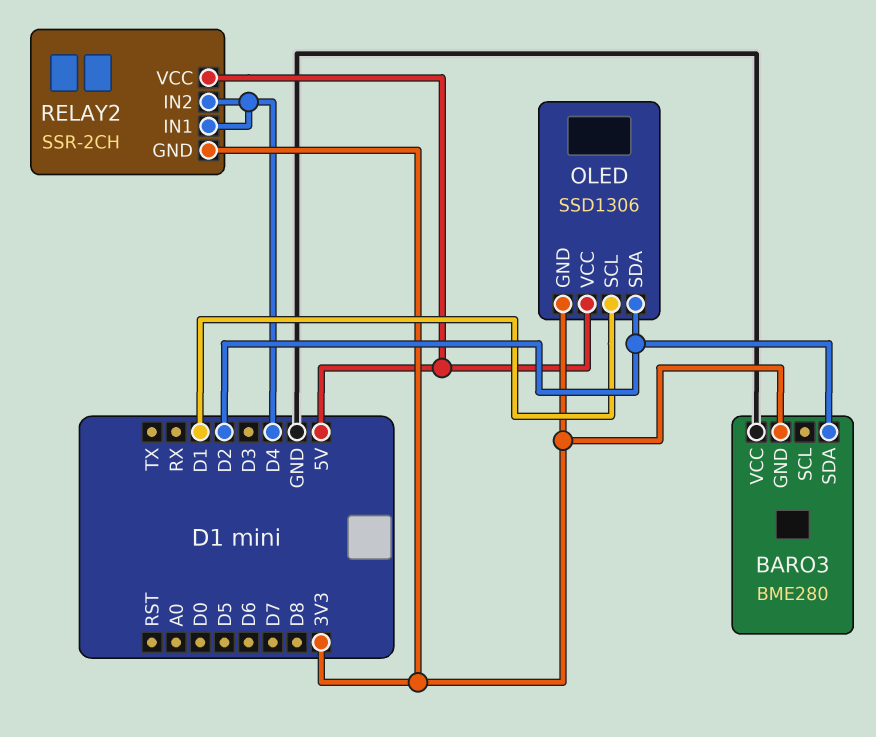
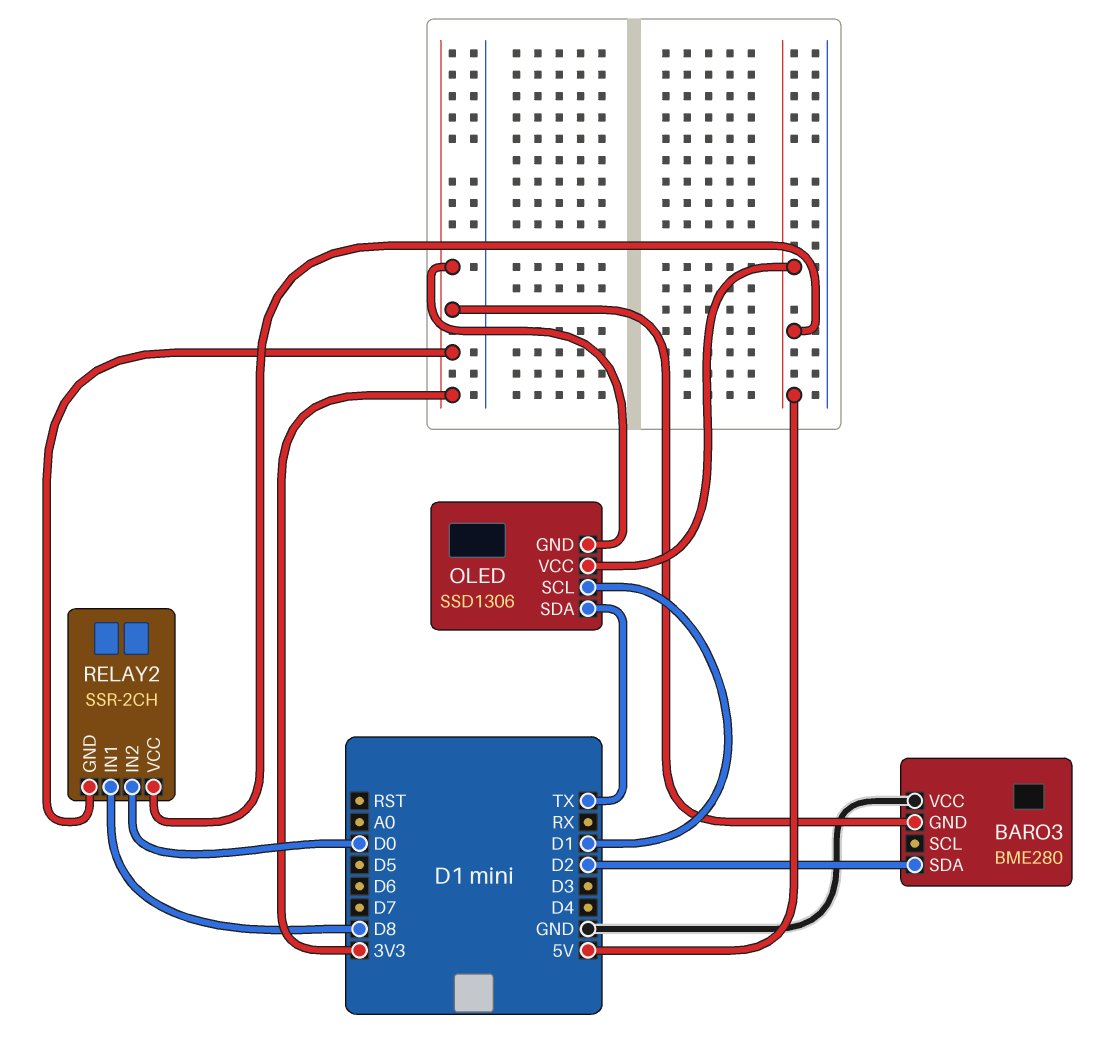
OLED pin SDA: D2 -> TX
RELAY2 pin IN1: D4 -> D8
RELAY2 pin IN2: D4 -> D0

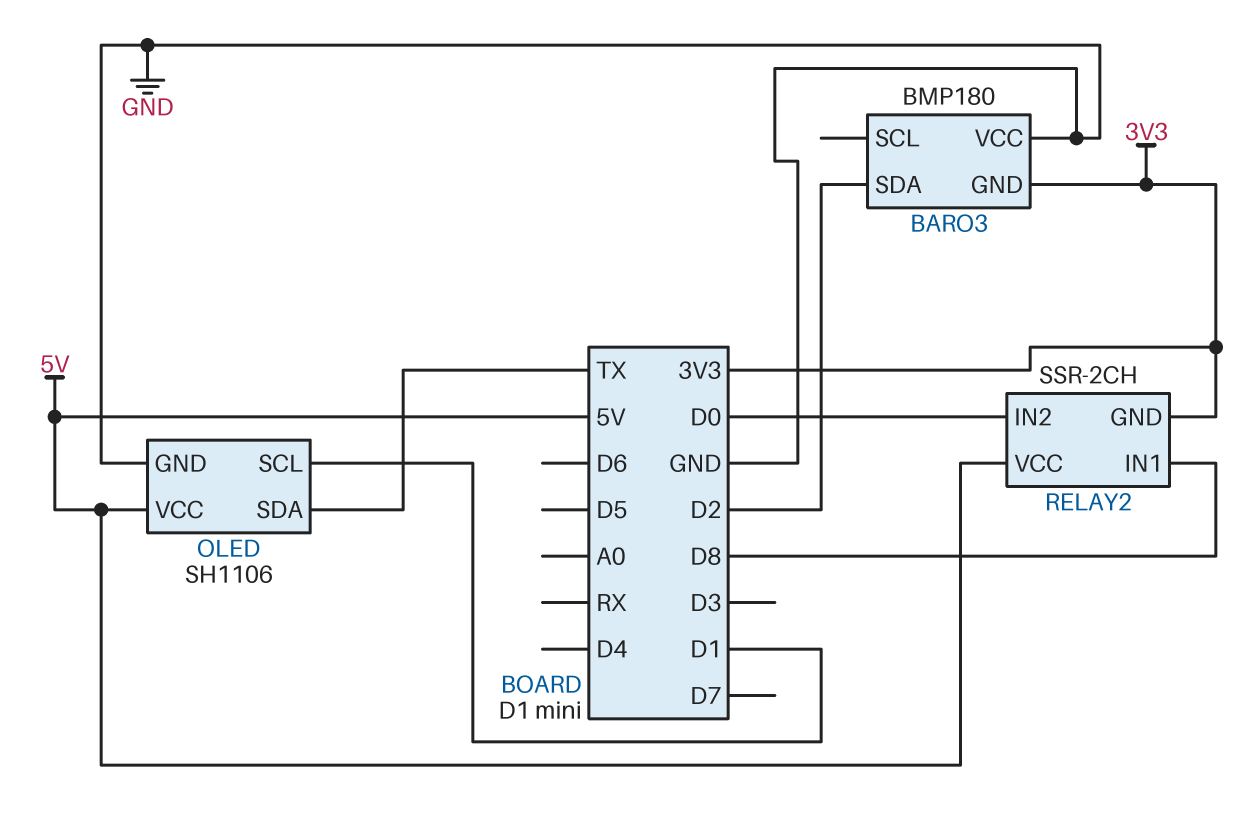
BARO3: BME280 -> BMP180
OLED: SSD1306 -> SH1106
OLED pin GND: 3V3 -> GND

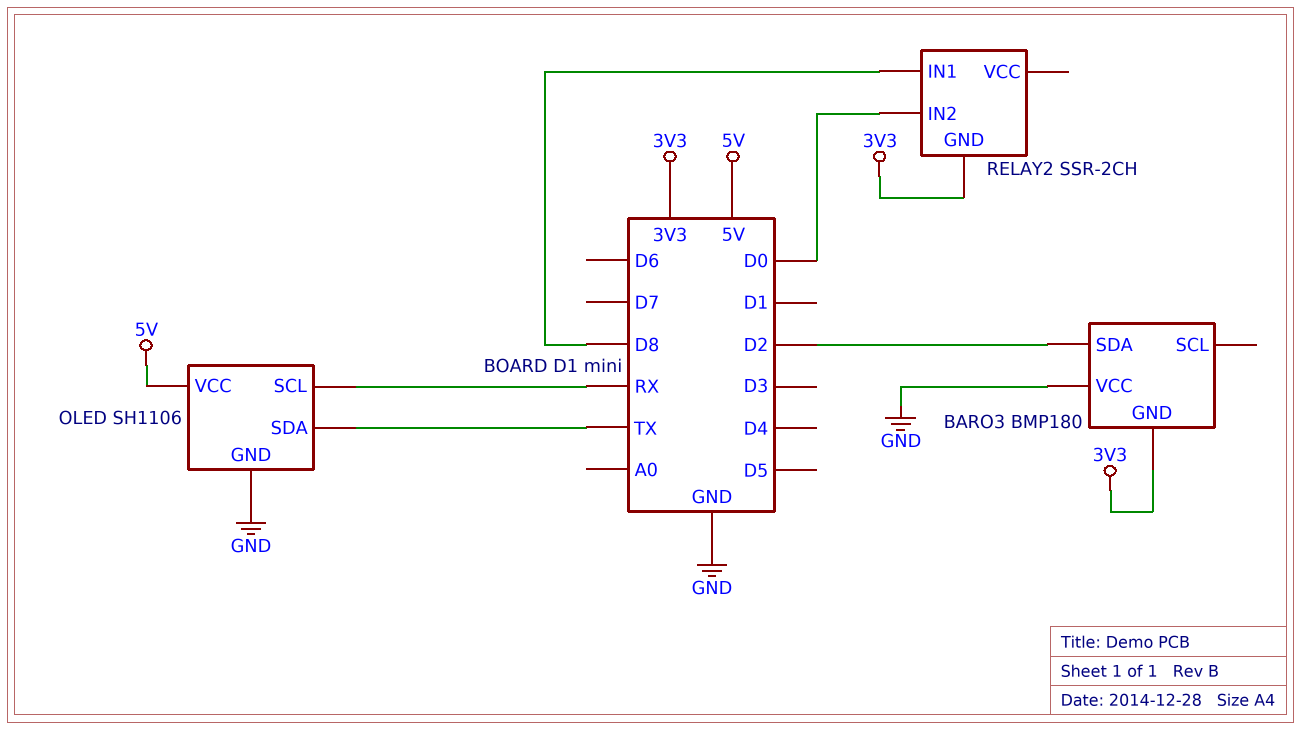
OLED pin SCL: D1 -> RX
RELAY2 pin VCC: 5V -> none

